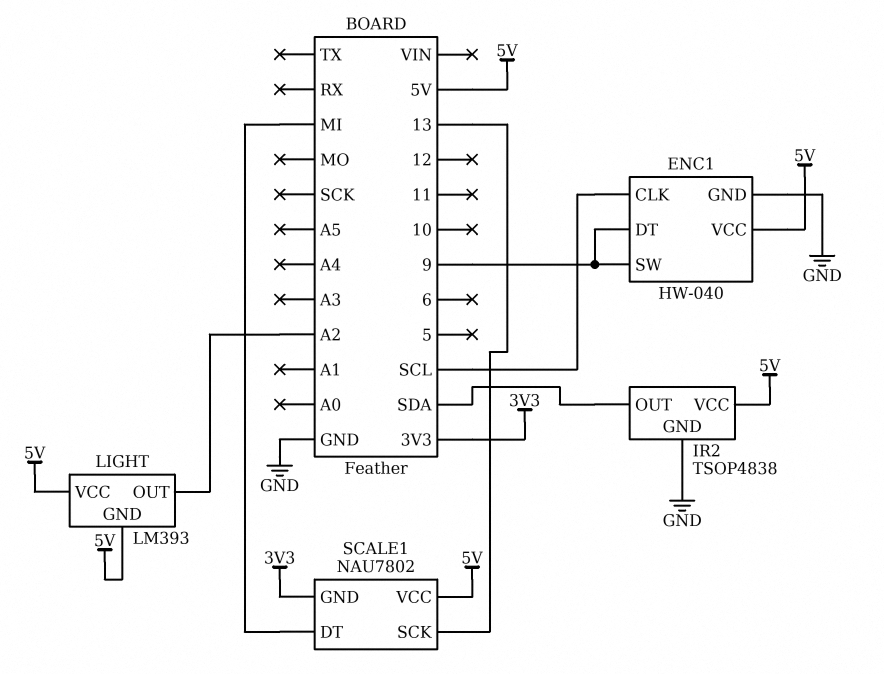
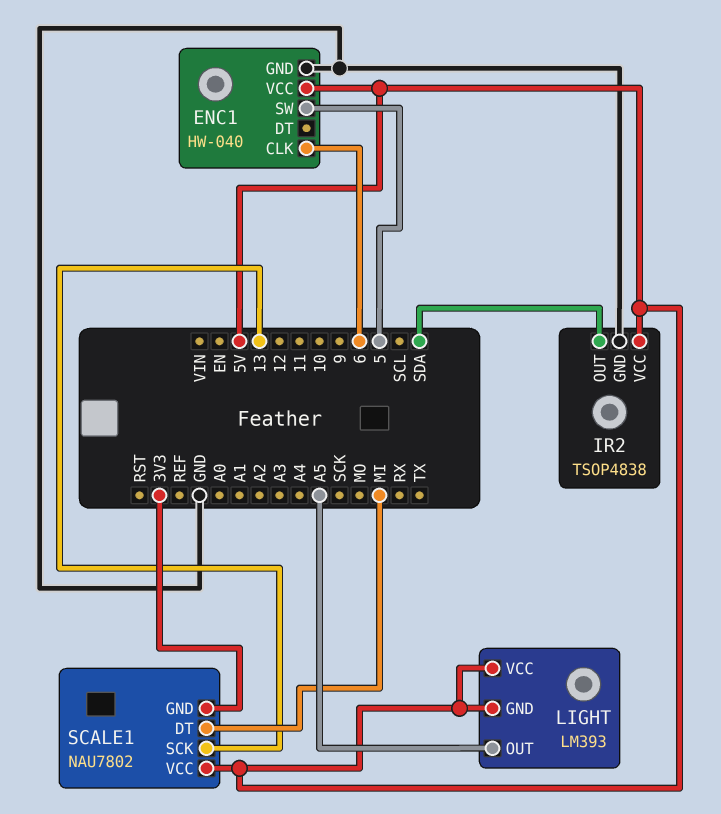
ENC1 pin CLK: SCL -> 6
ENC1 pin DT: 9 -> none
ENC1 pin SW: 9 -> 5
LIGHT pin OUT: A2 -> A5

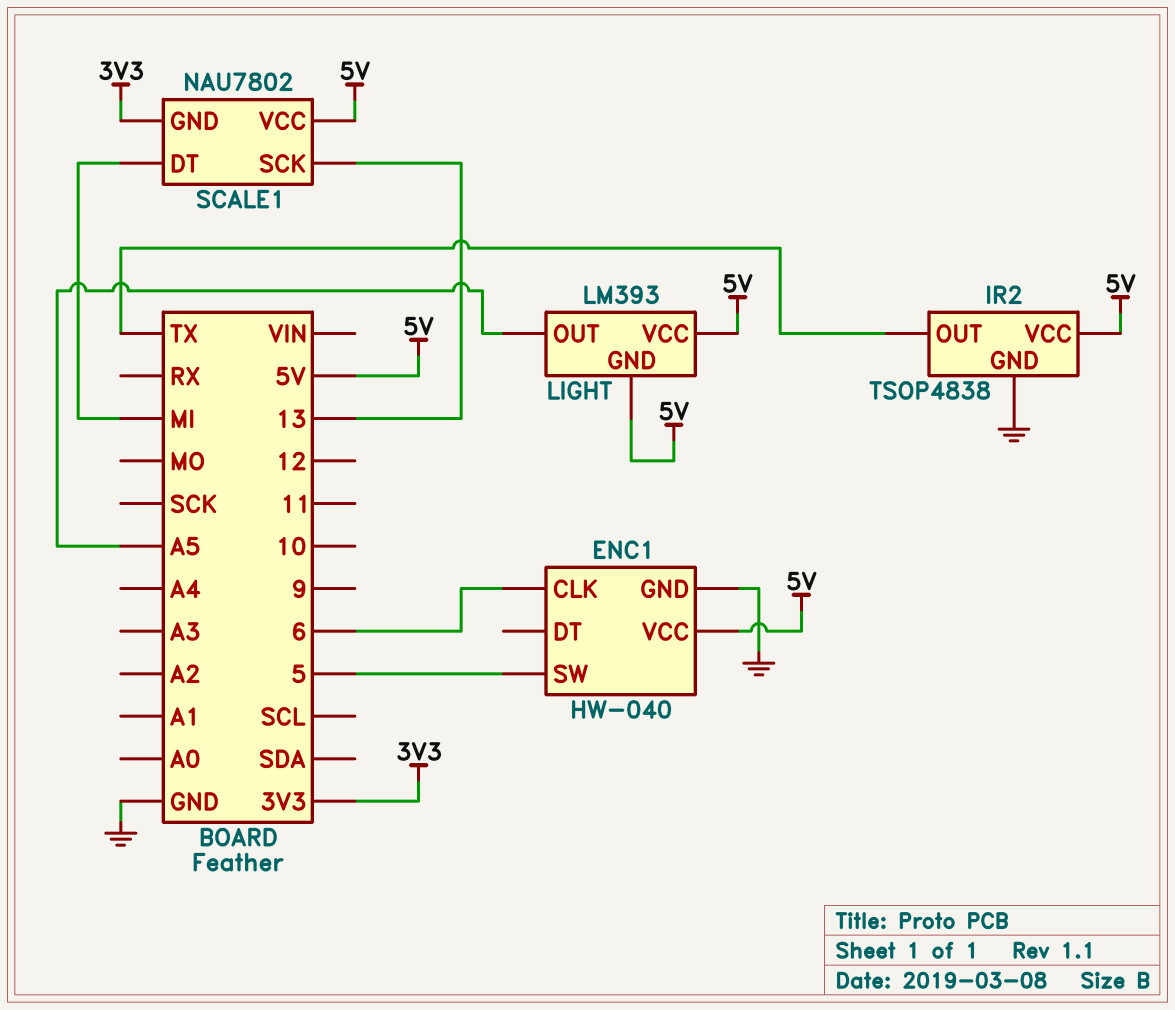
IR2 pin OUT: SDA -> TX

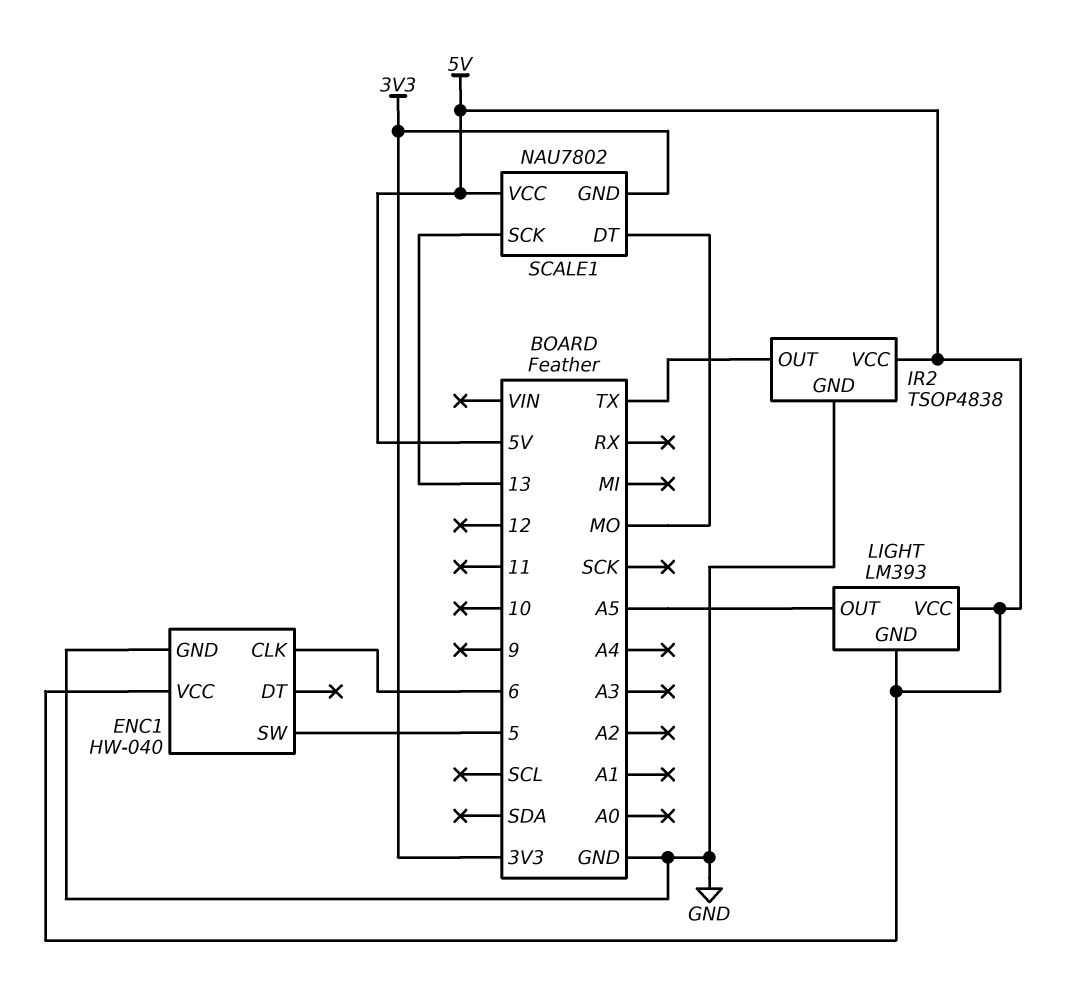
SCALE1 pin DT: MI -> MO

